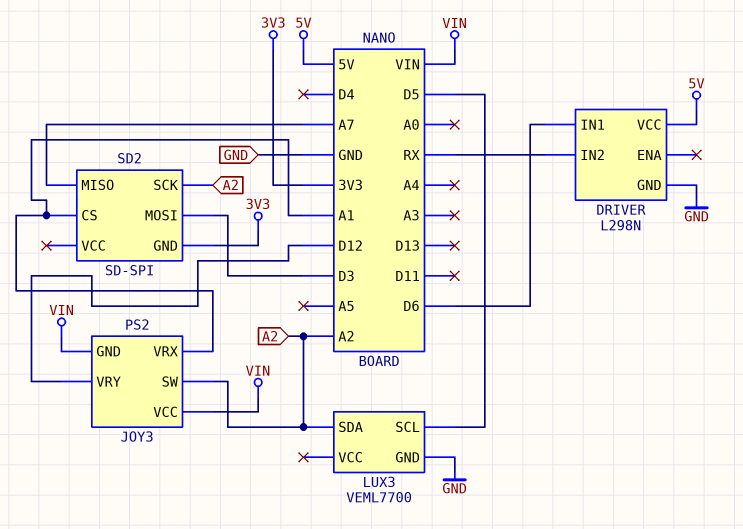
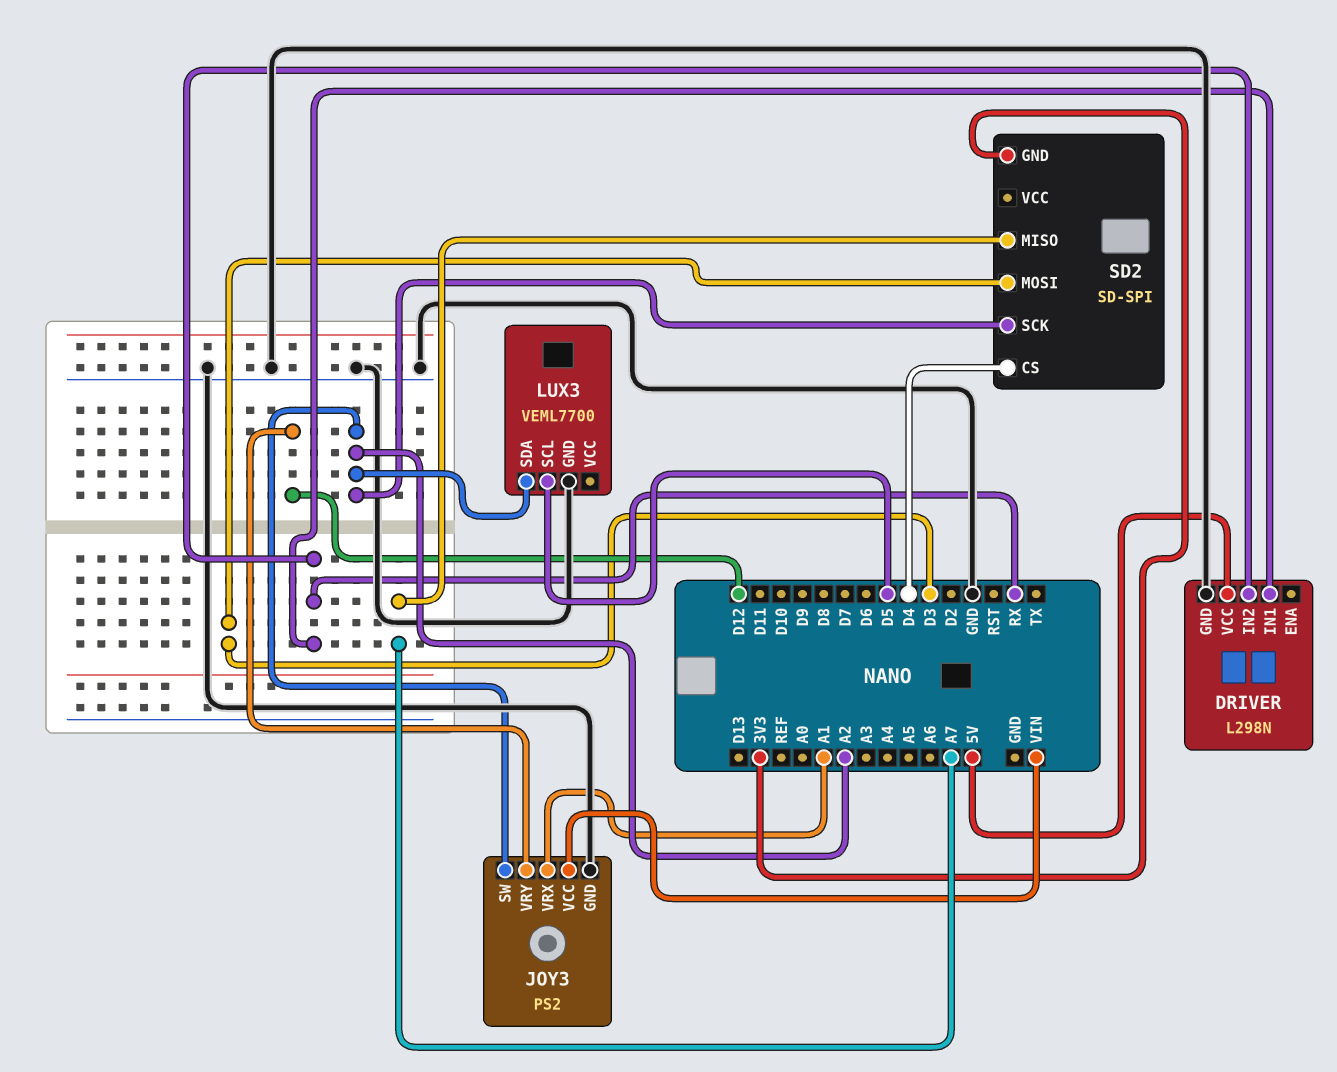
DRIVER pin IN1: D6 -> RX
JOY3 pin GND: VIN -> GND
SD2 pin CS: A1 -> D4

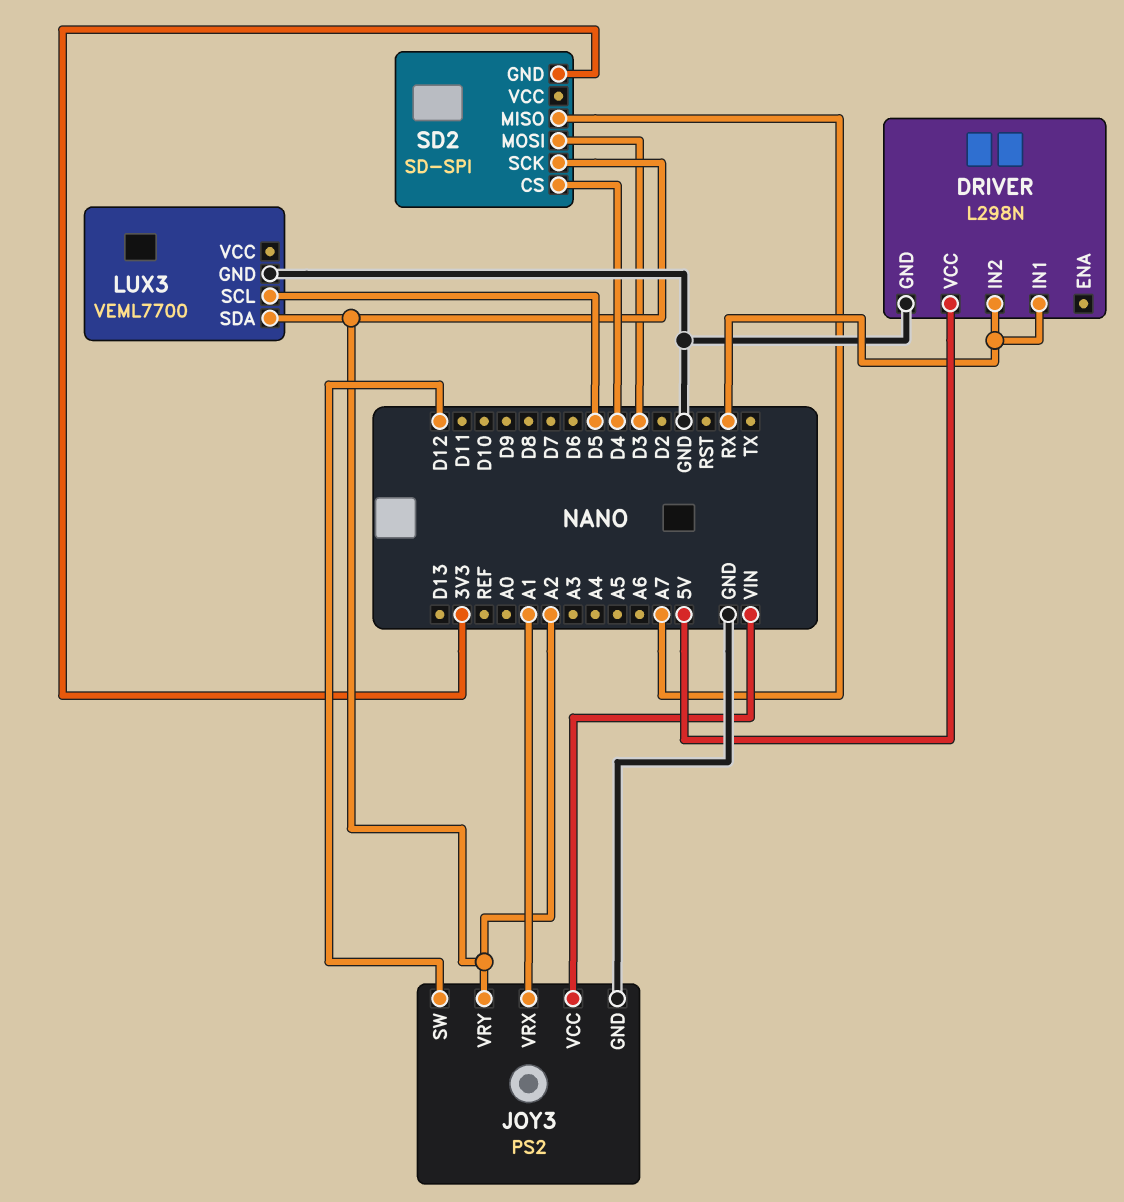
JOY3 pin SW: A2 -> D12
JOY3 pin VRY: D12 -> A2

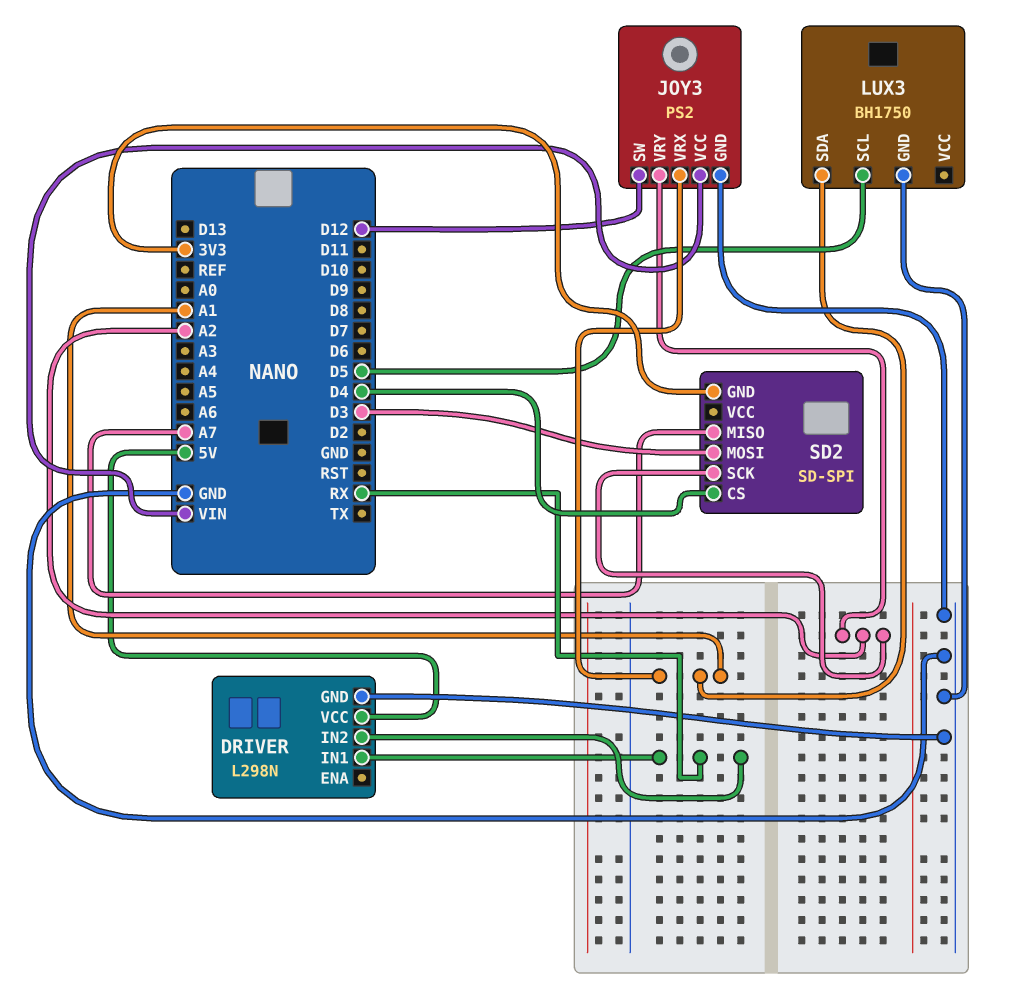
LUX3: VEML7700 -> BH1750
LUX3 pin SDA: A2 -> A1

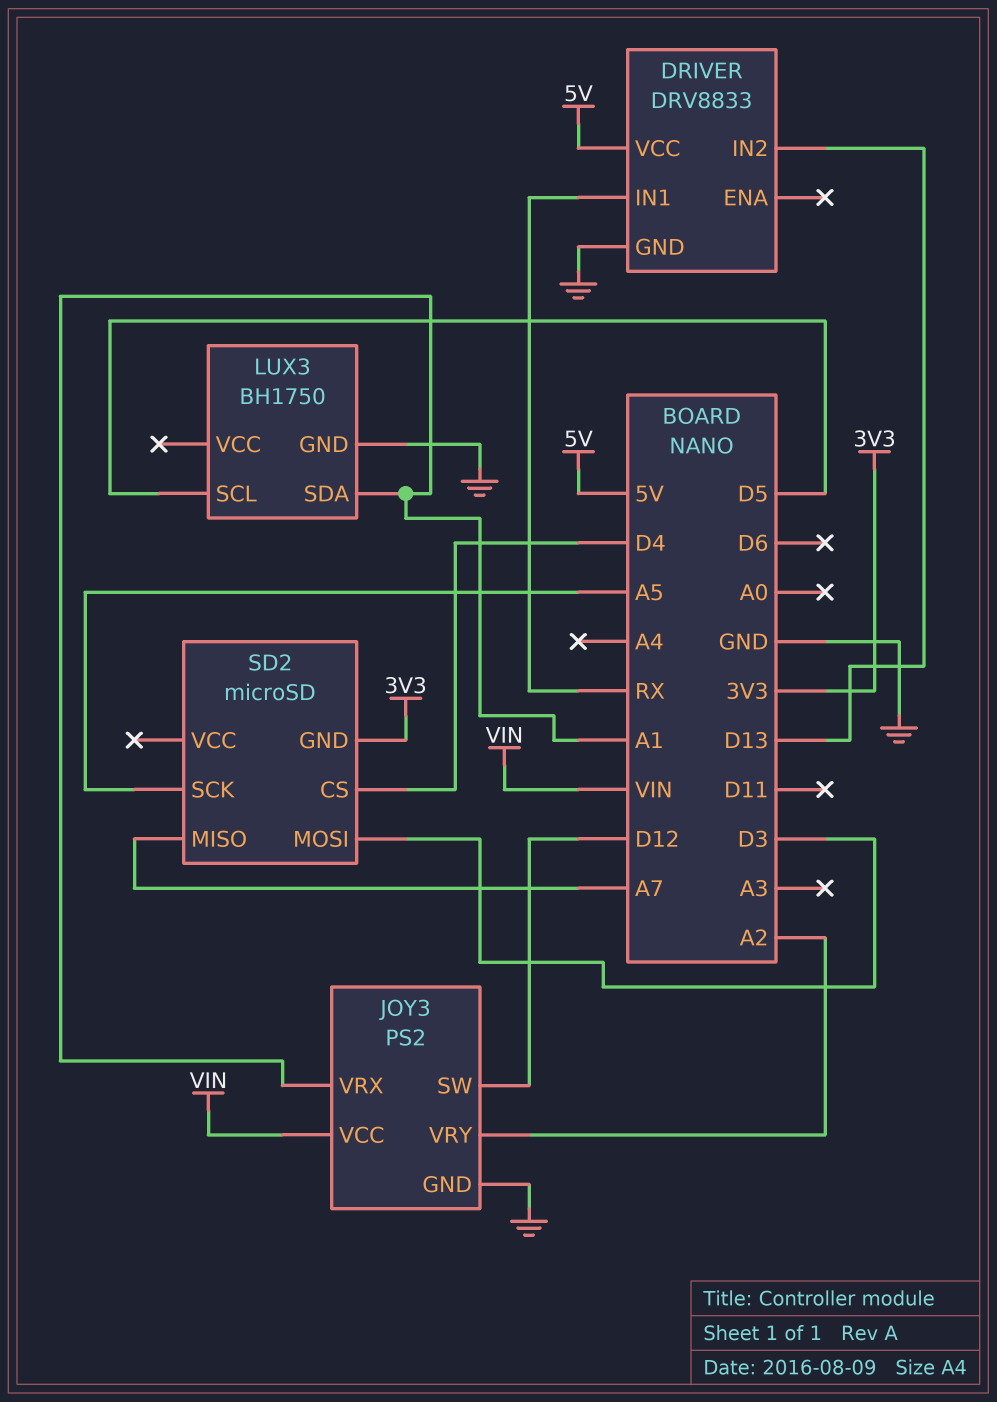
DRIVER: L298N -> DRV8833
DRIVER pin IN2: RX -> D13
SD2: SD-SPI -> microSD
SD2 pin SCK: A2 -> A5

